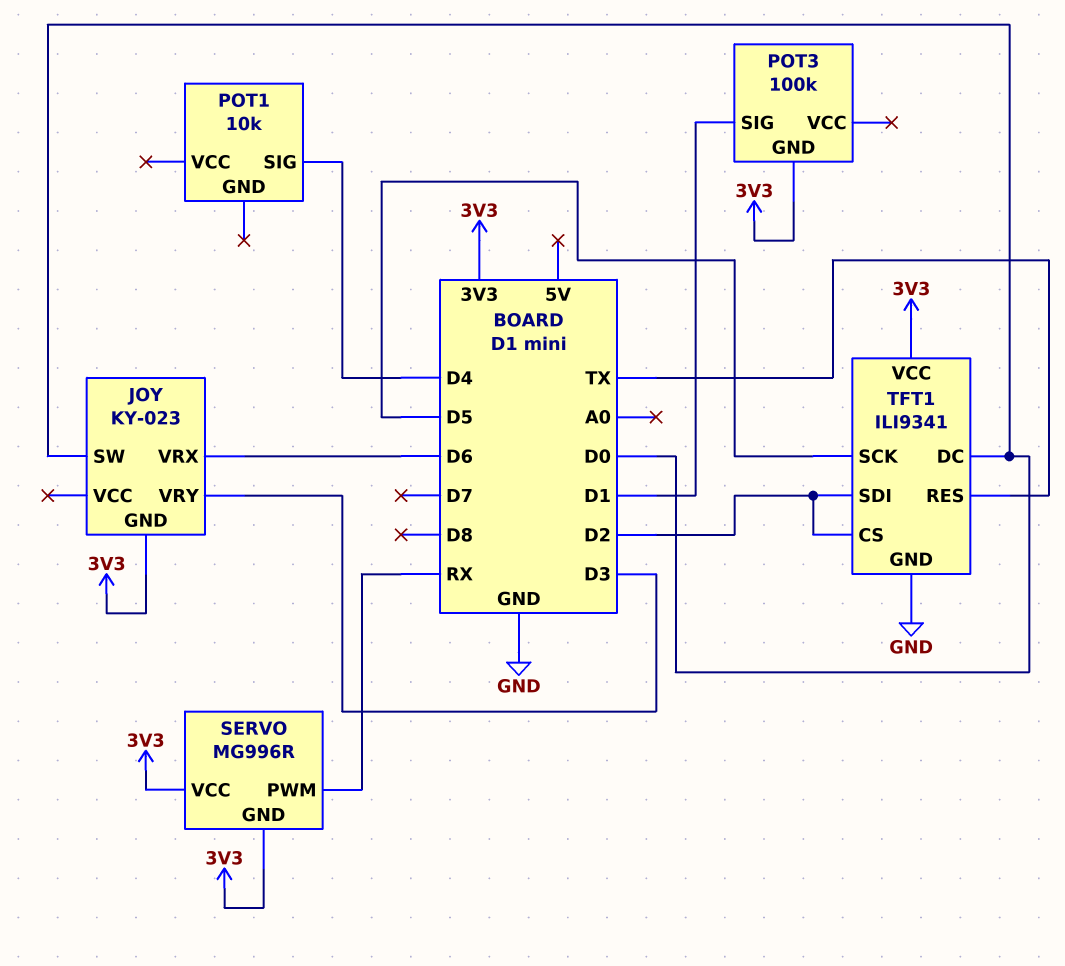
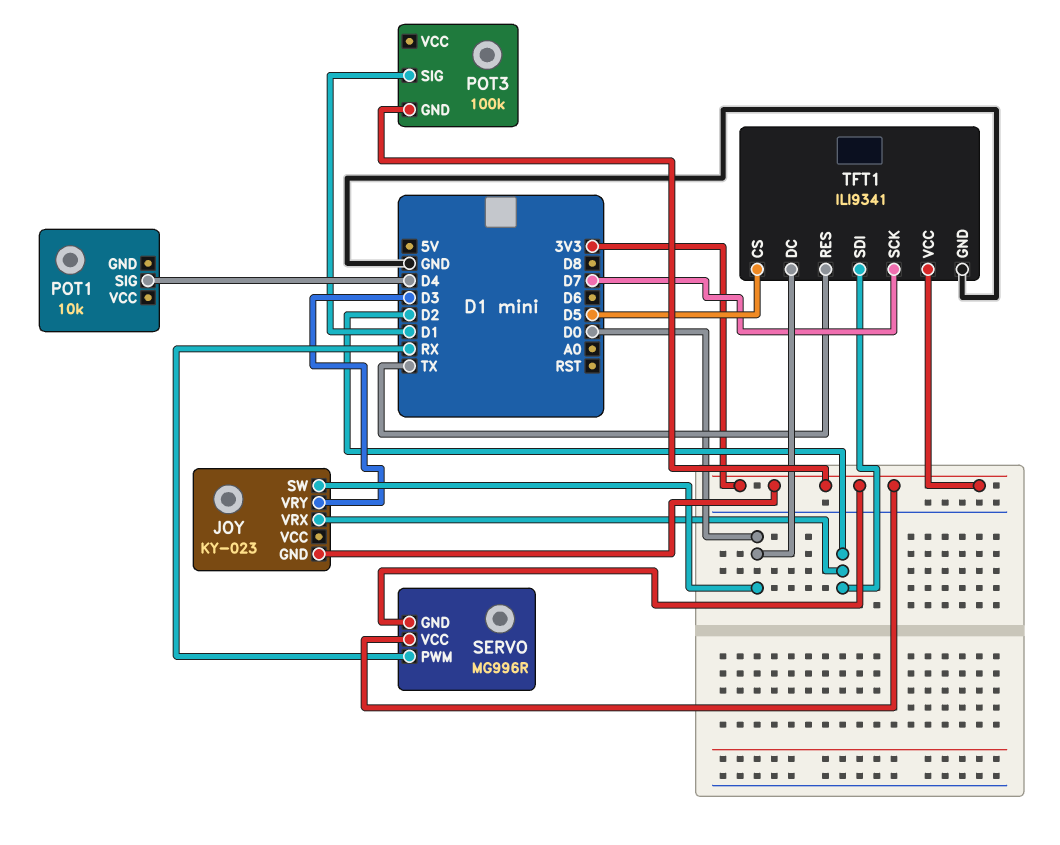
JOY pin VRX: D6 -> D2
TFT1 pin CS: D2 -> D5
TFT1 pin SCK: D5 -> D7

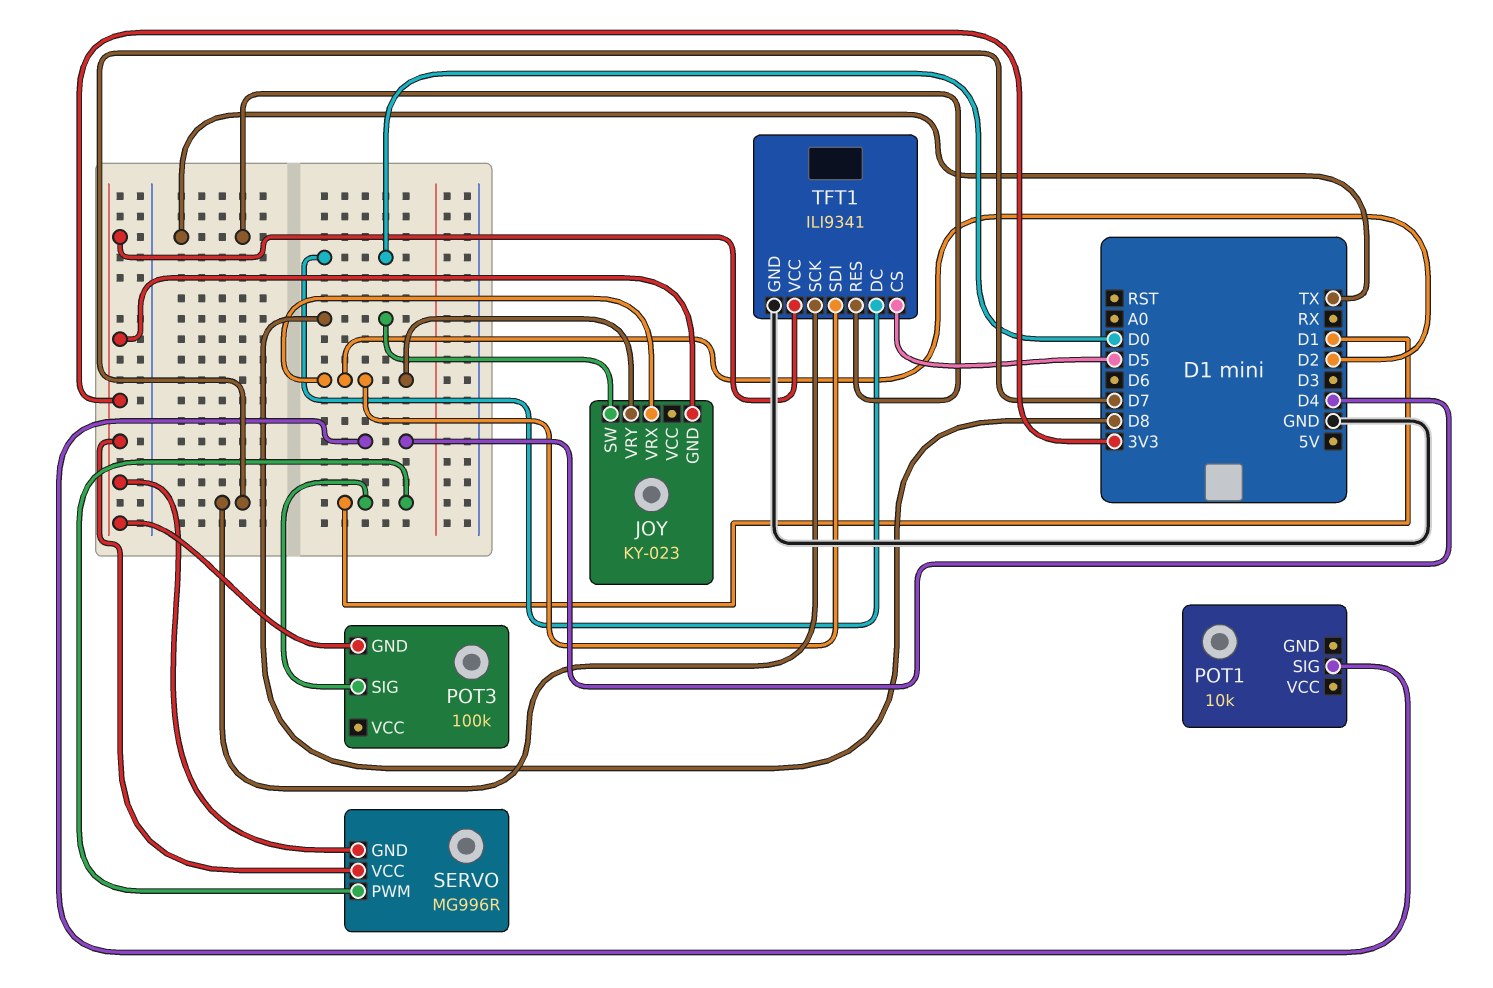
JOY pin SW: D0 -> D8
JOY pin VRY: D3 -> D2
SERVO pin PWM: RX -> D1

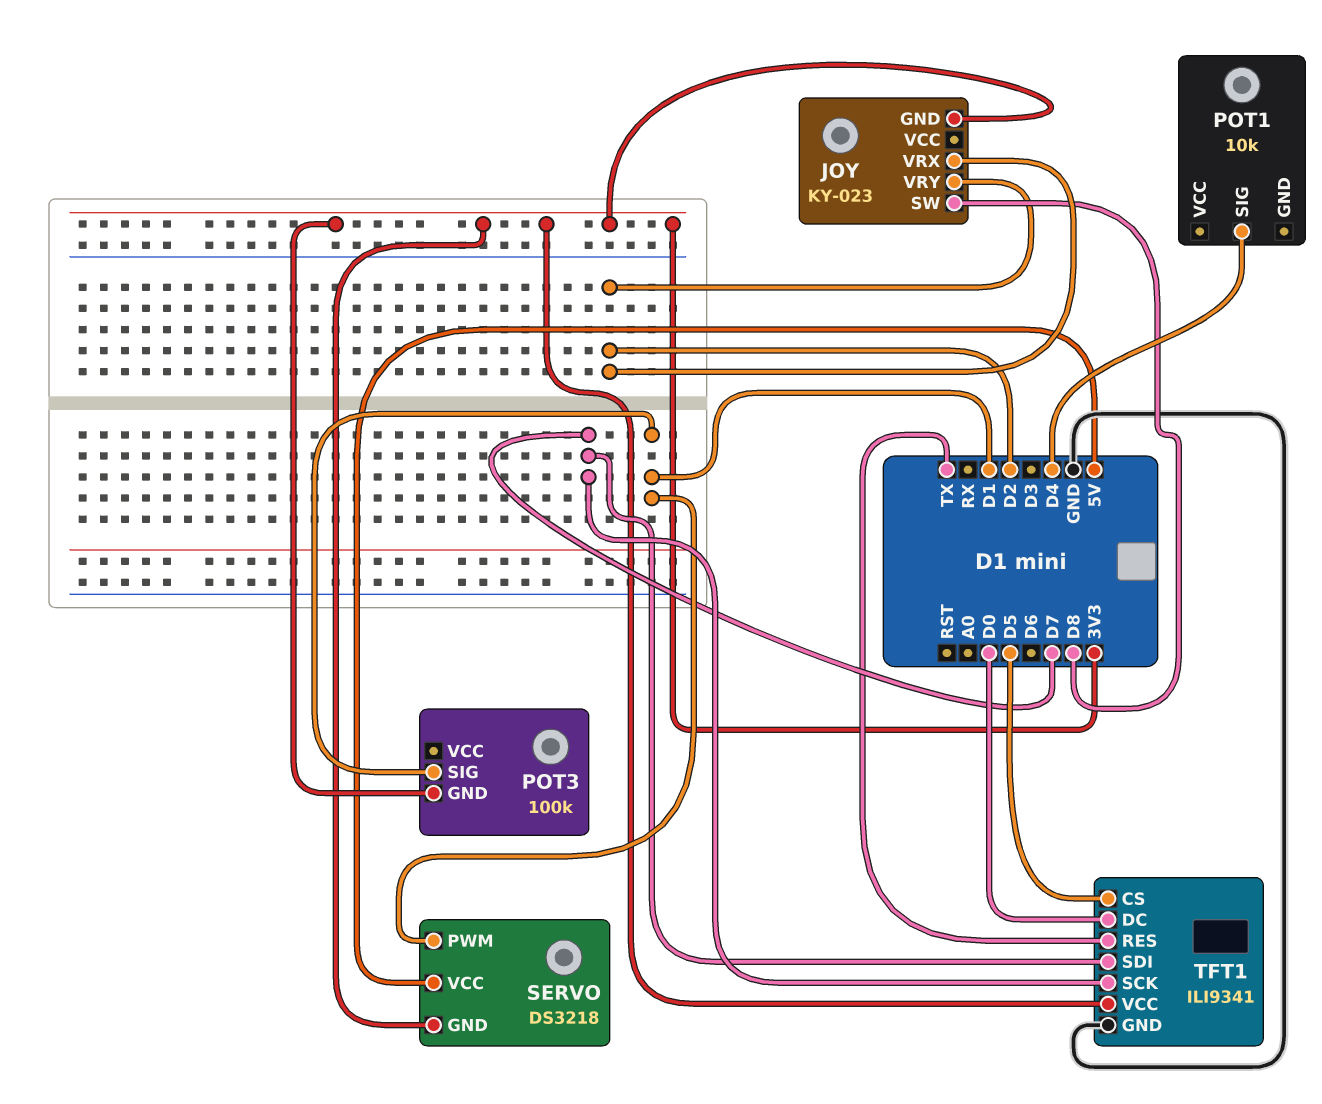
SERVO: MG996R -> DS3218
SERVO pin VCC: 3V3 -> 5V
TFT1 pin SDI: D2 -> D7

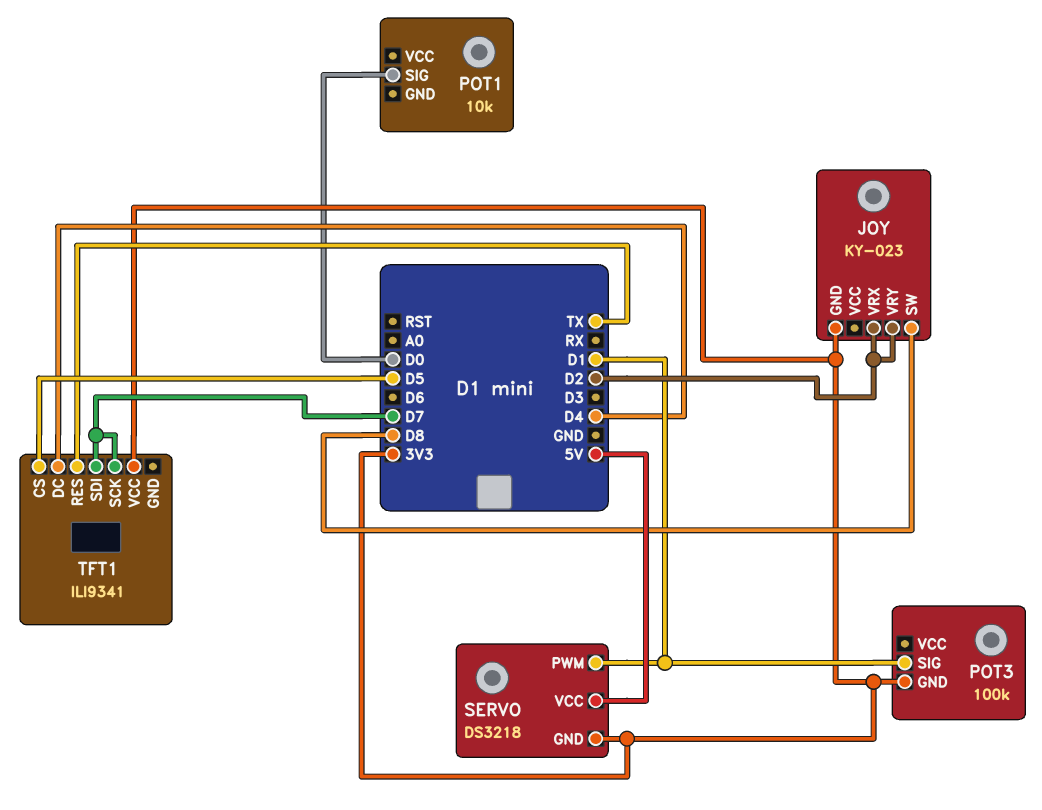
POT1 pin SIG: D4 -> D0
TFT1 pin DC: D0 -> D4
TFT1 pin GND: GND -> none

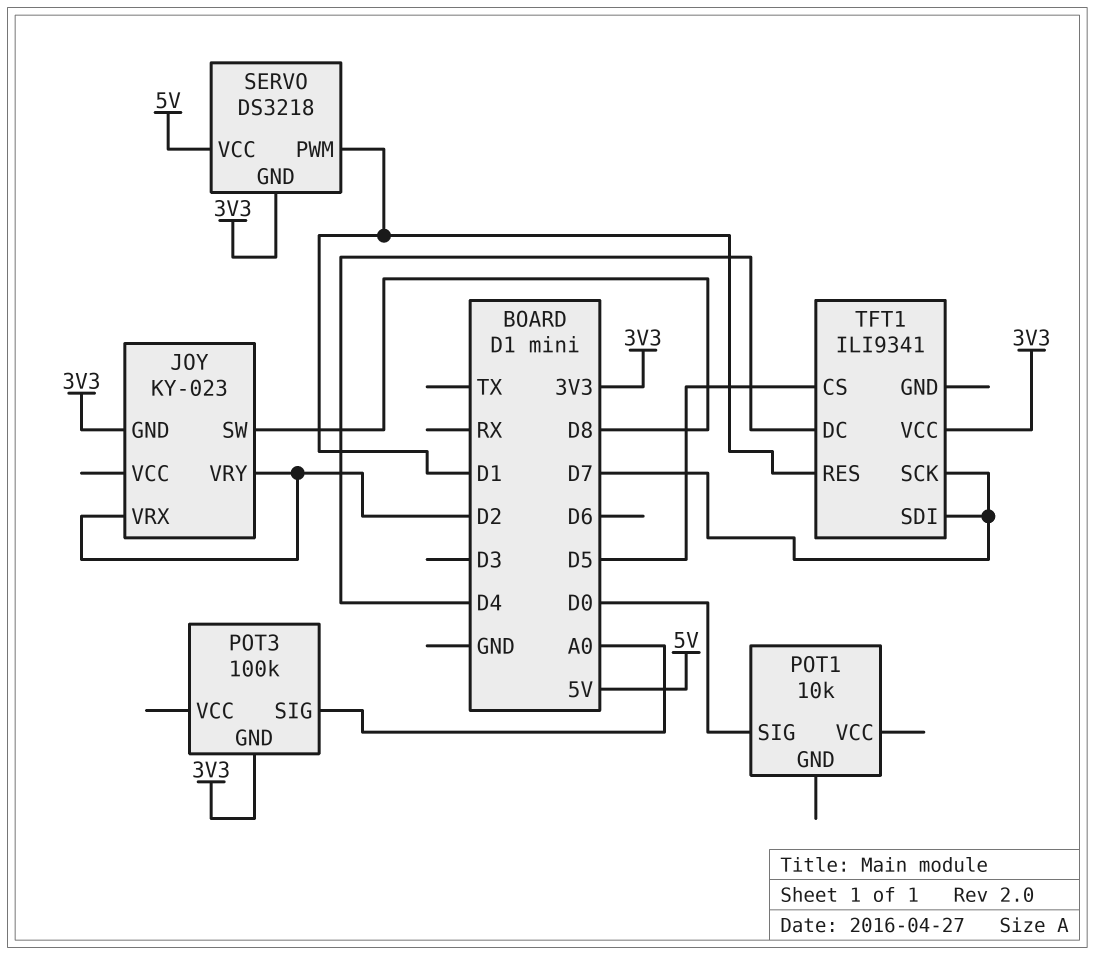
POT3 pin SIG: D1 -> A0
TFT1 pin RES: TX -> D1

